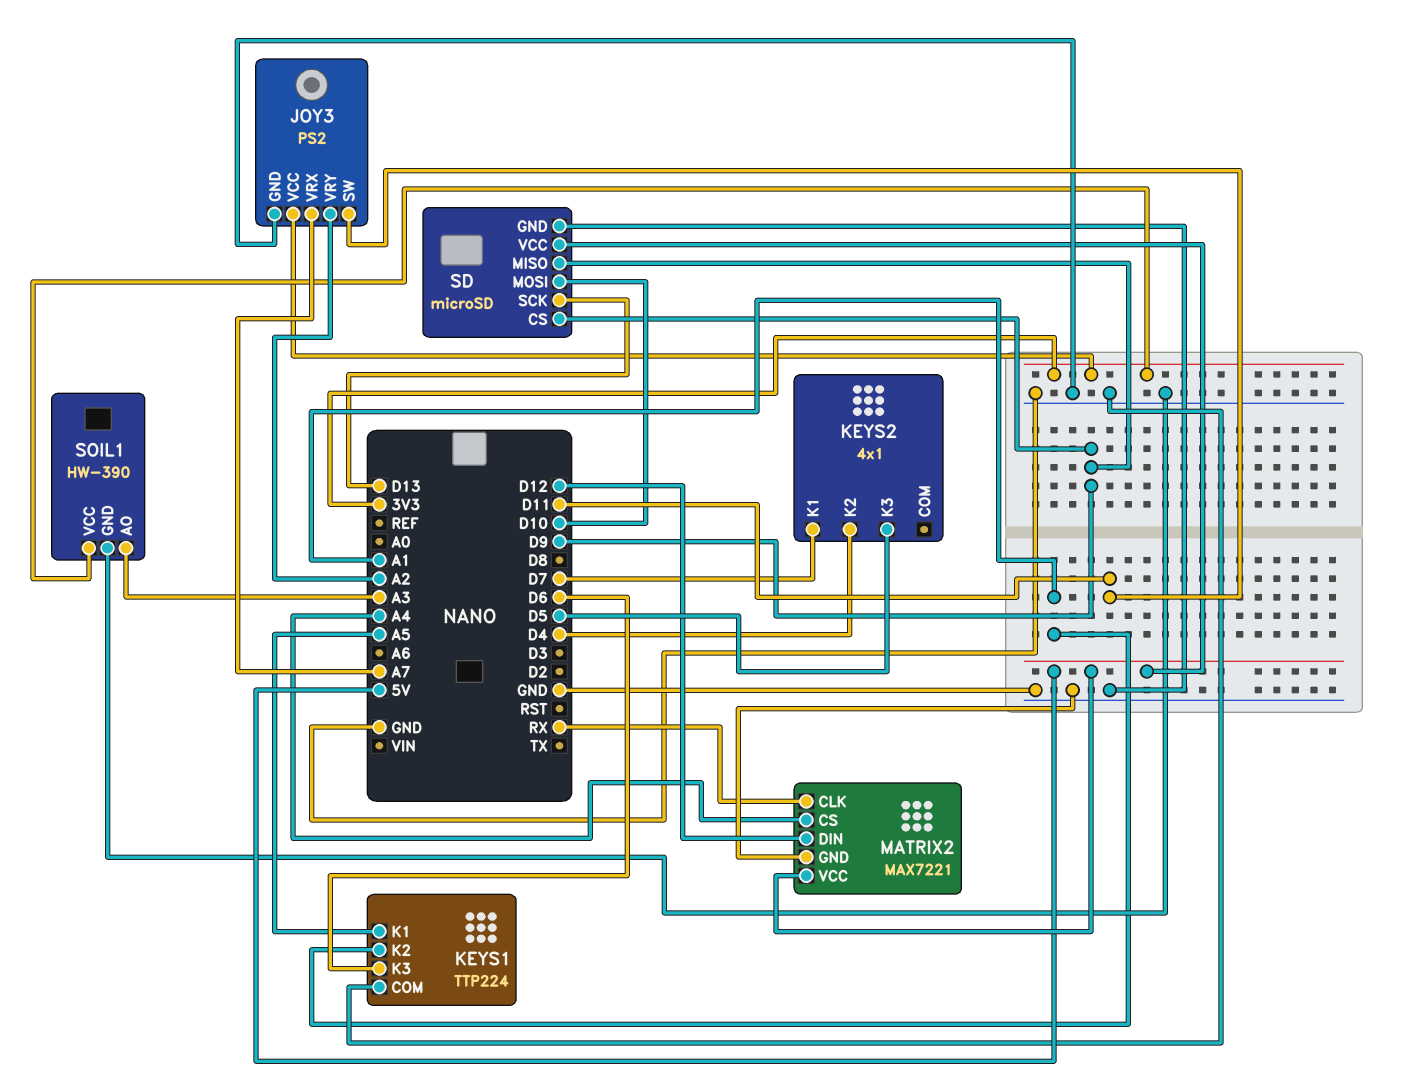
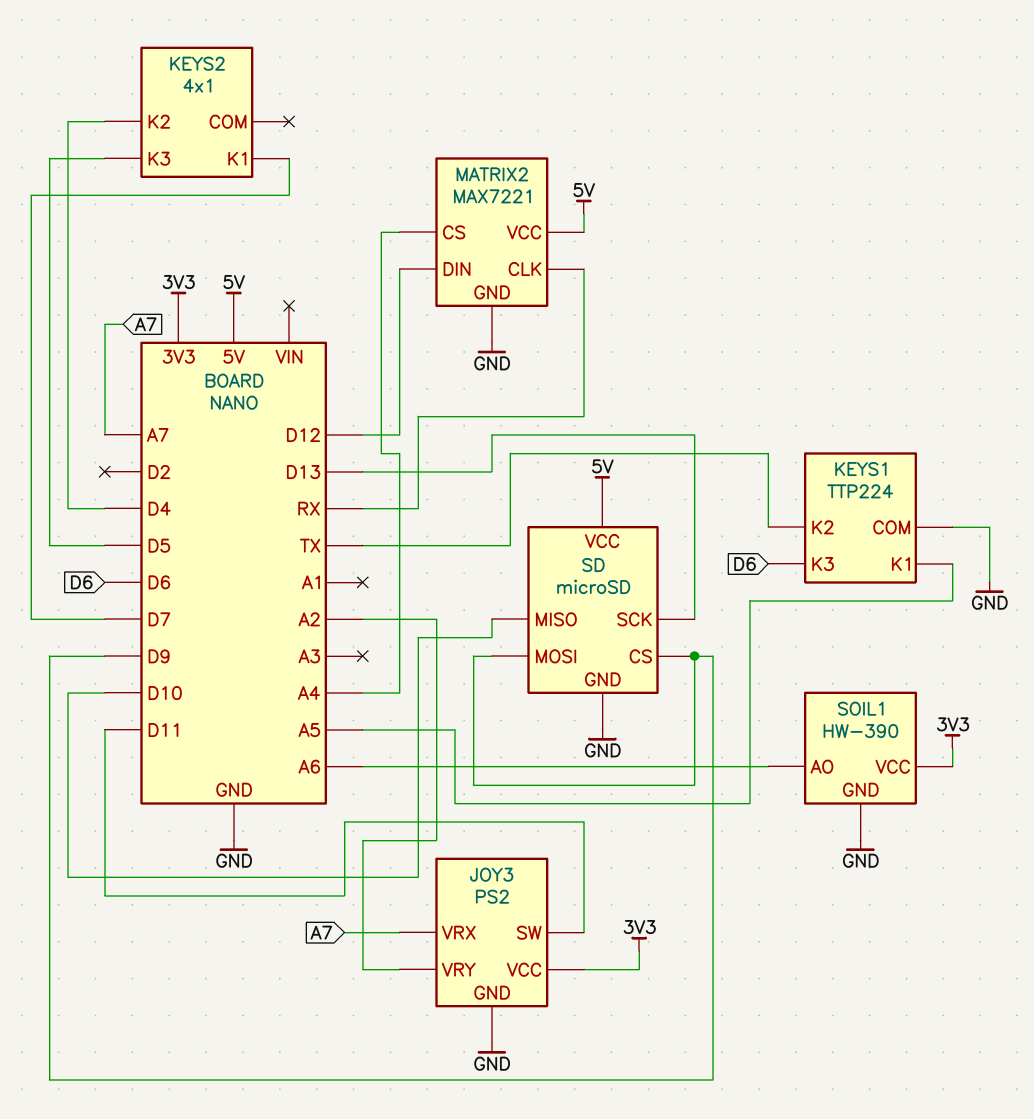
KEYS1 pin K2: A1 -> TX
SD pin MISO: D9 -> D10
SD pin MOSI: D10 -> D9
SOIL1 pin AO: A3 -> A6

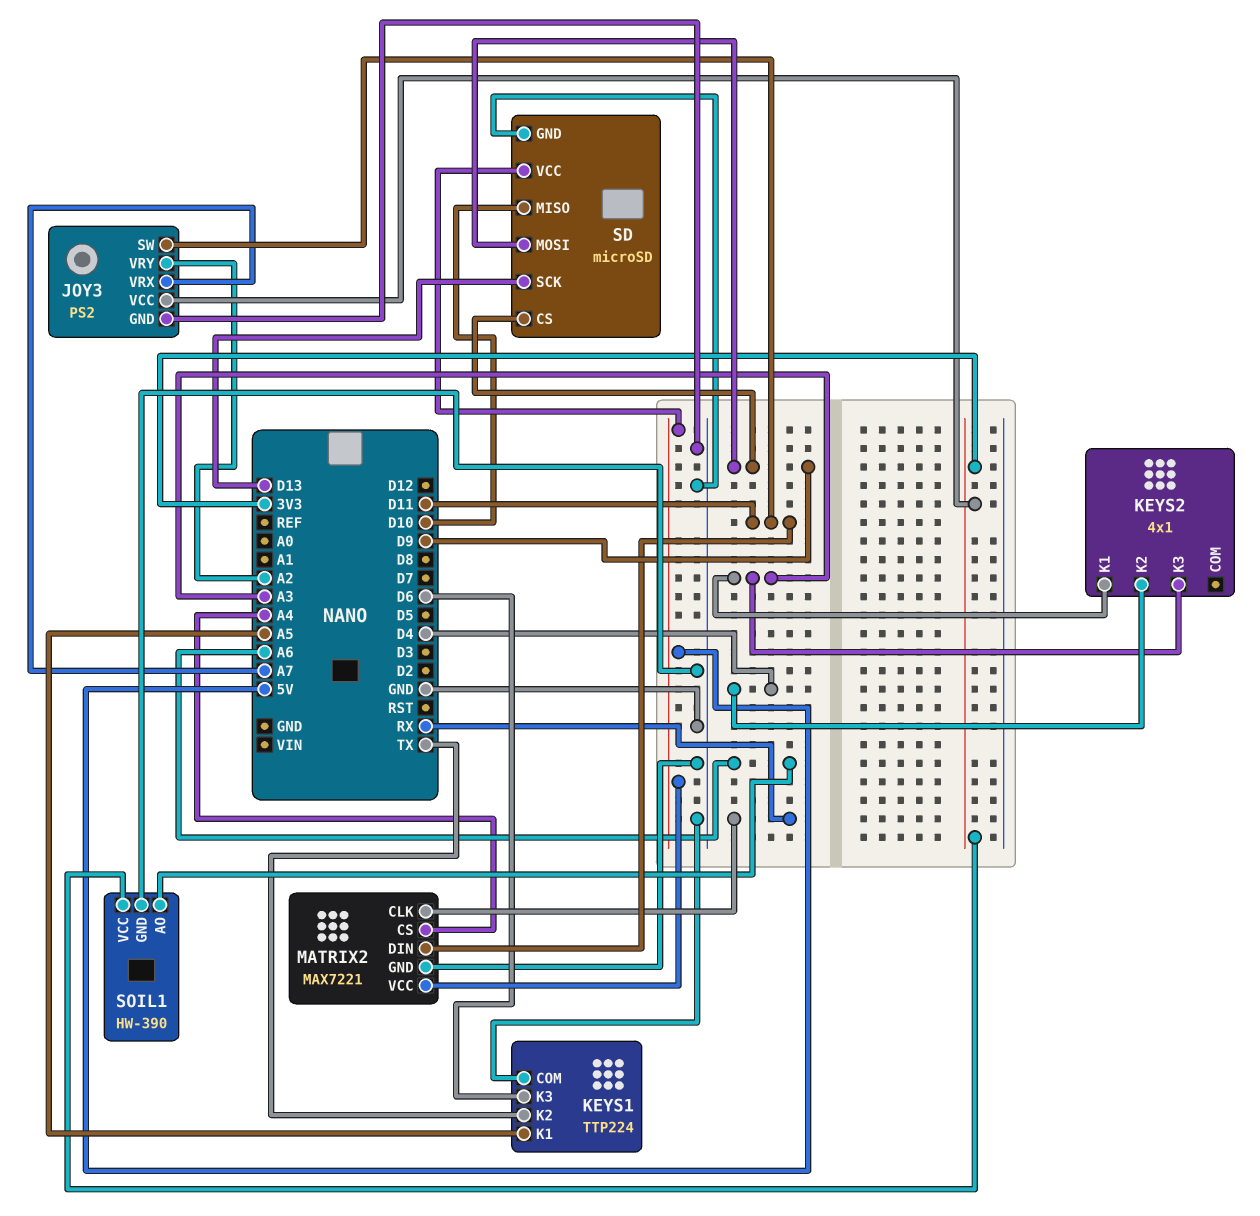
KEYS2 pin K1: D7 -> A3
KEYS2 pin K3: D5 -> A3
MATRIX2 pin DIN: D12 -> D11

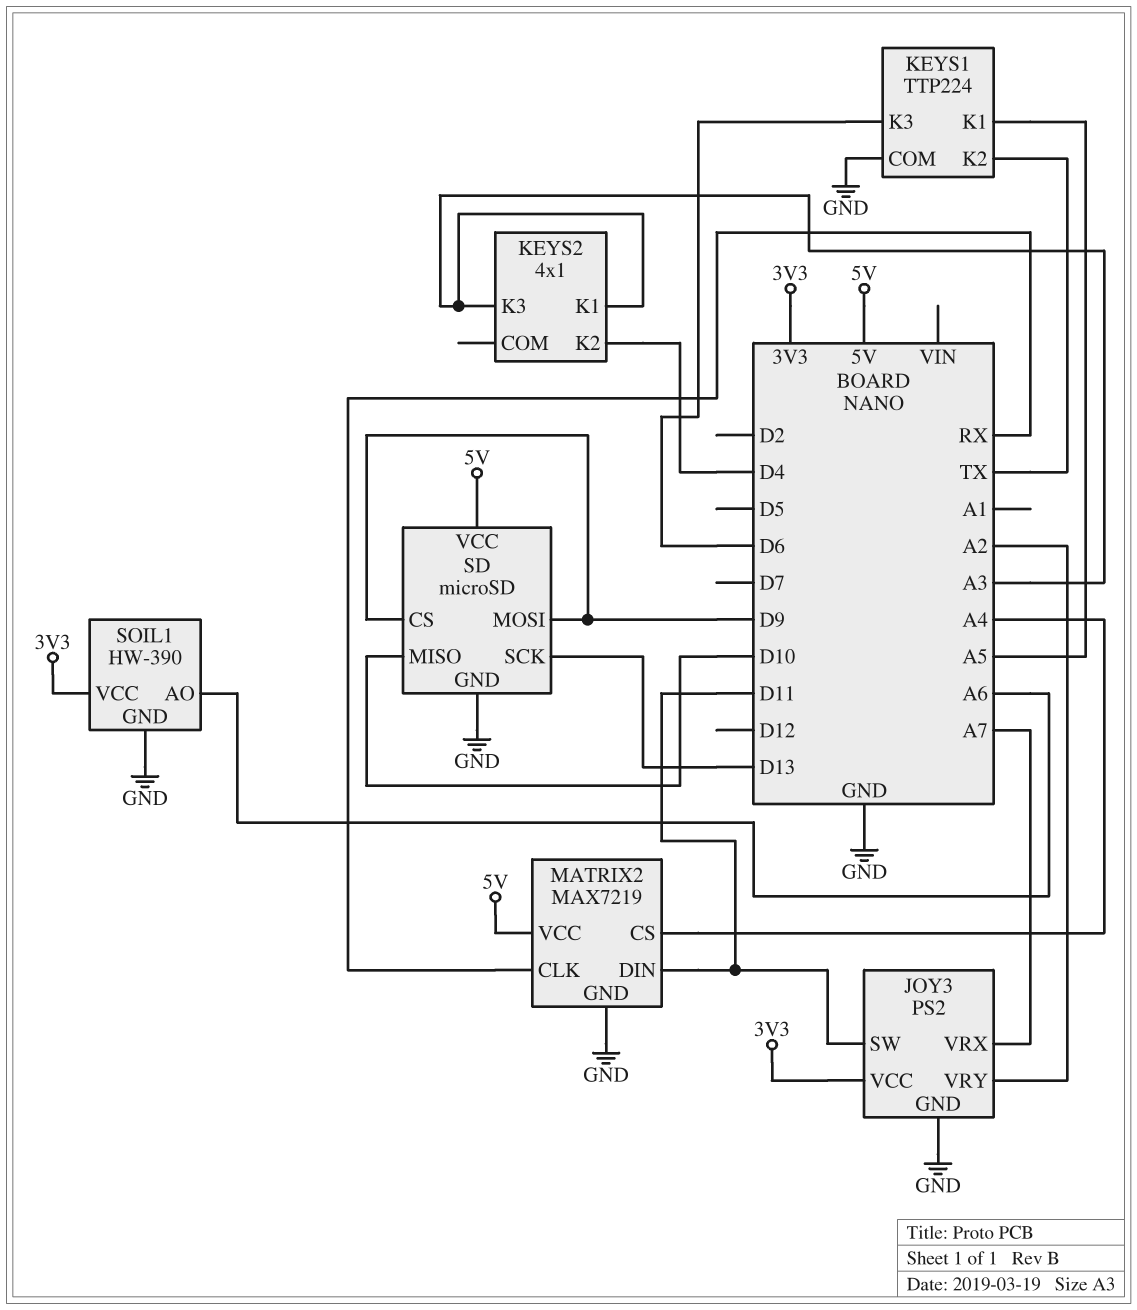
MATRIX2: MAX7221 -> MAX7219

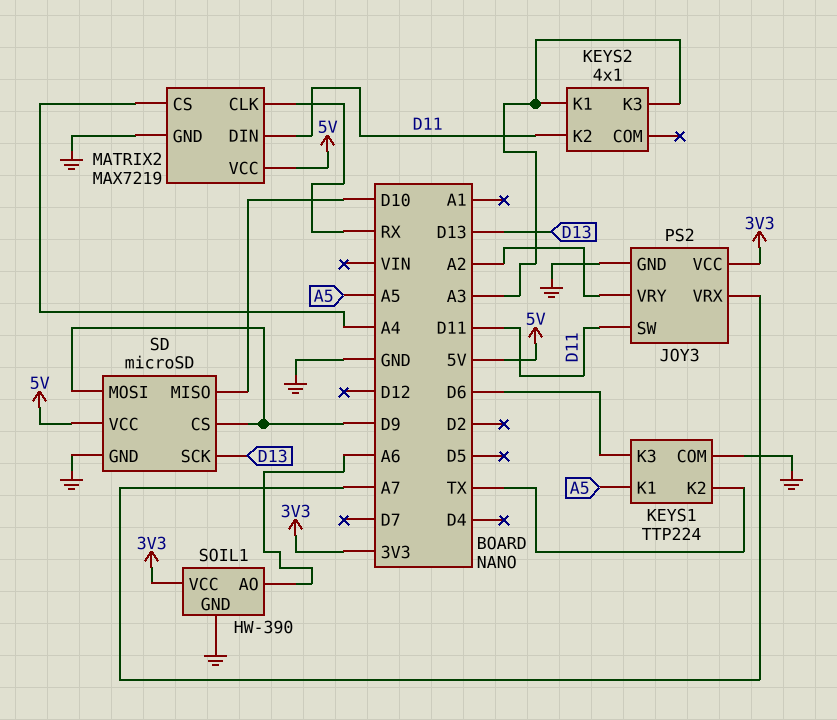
KEYS2 pin K2: D4 -> D11

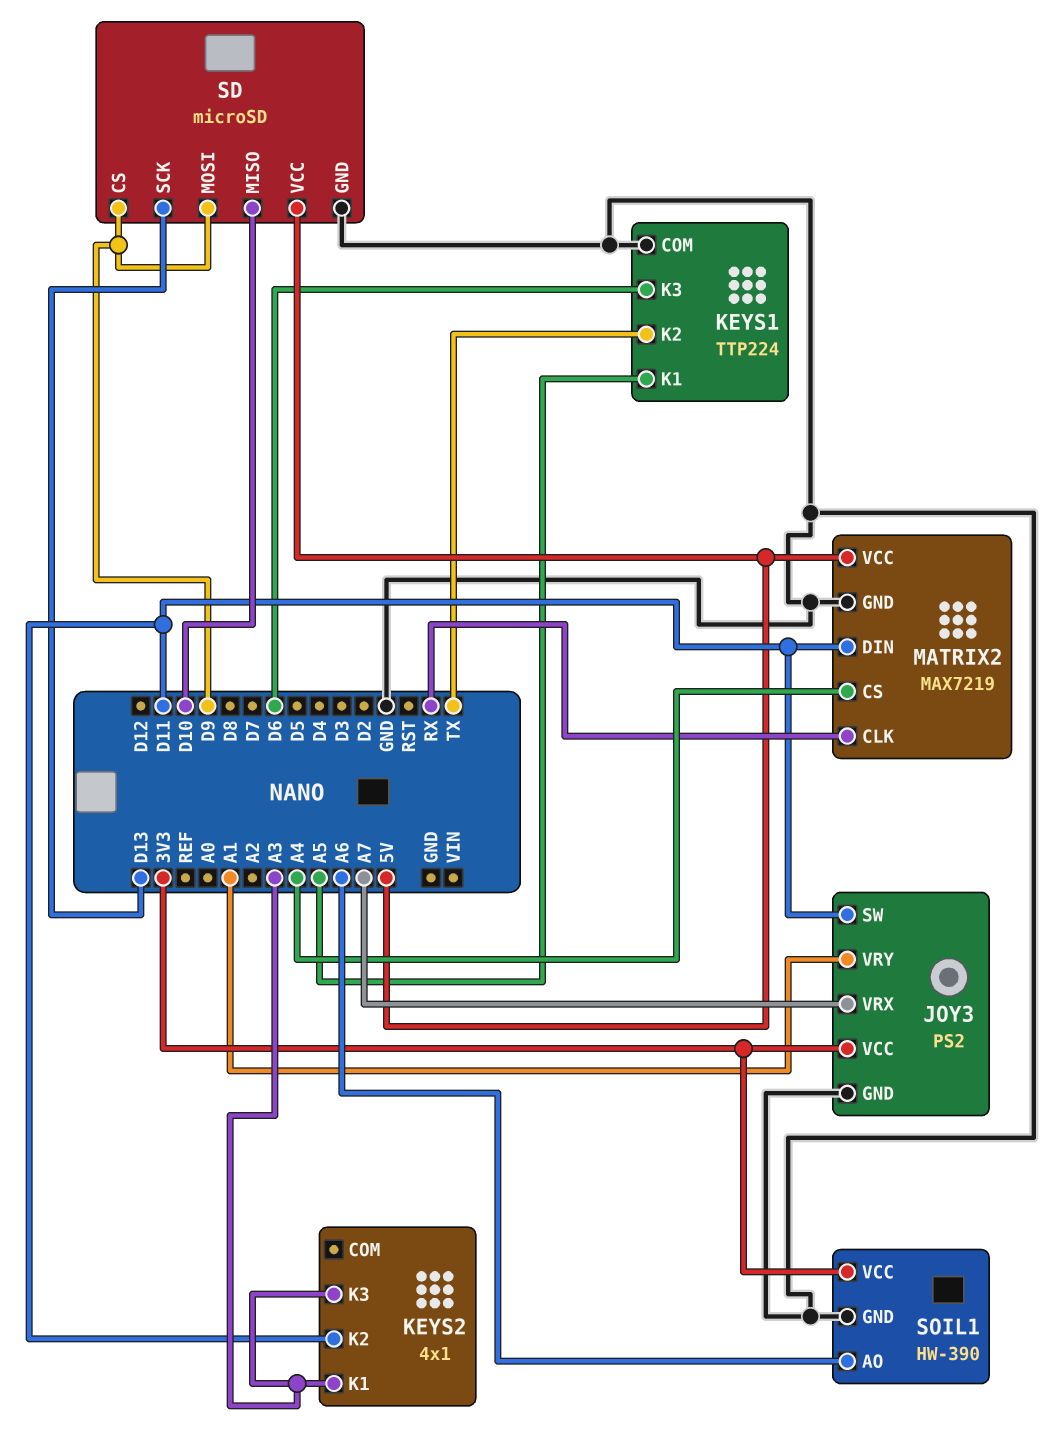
JOY3 pin VRY: A2 -> A1

